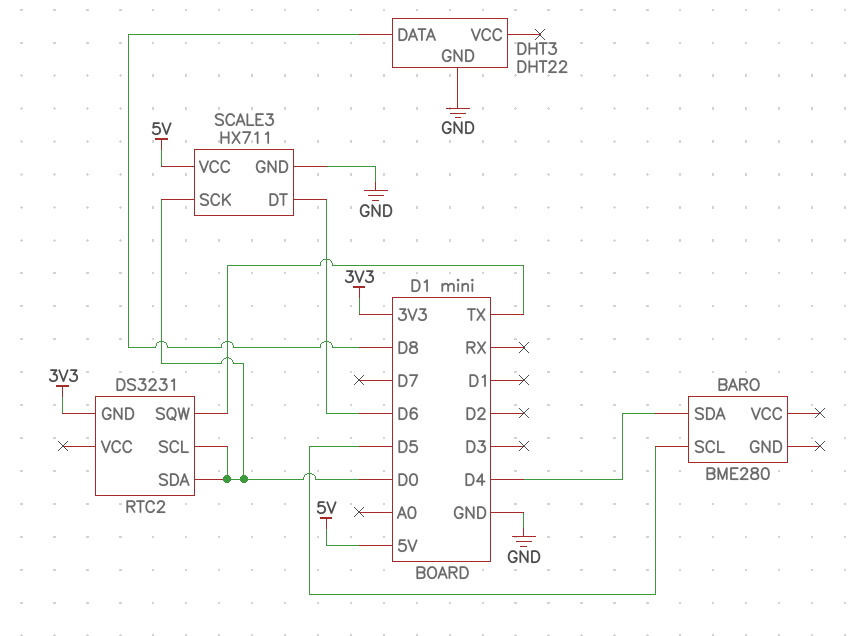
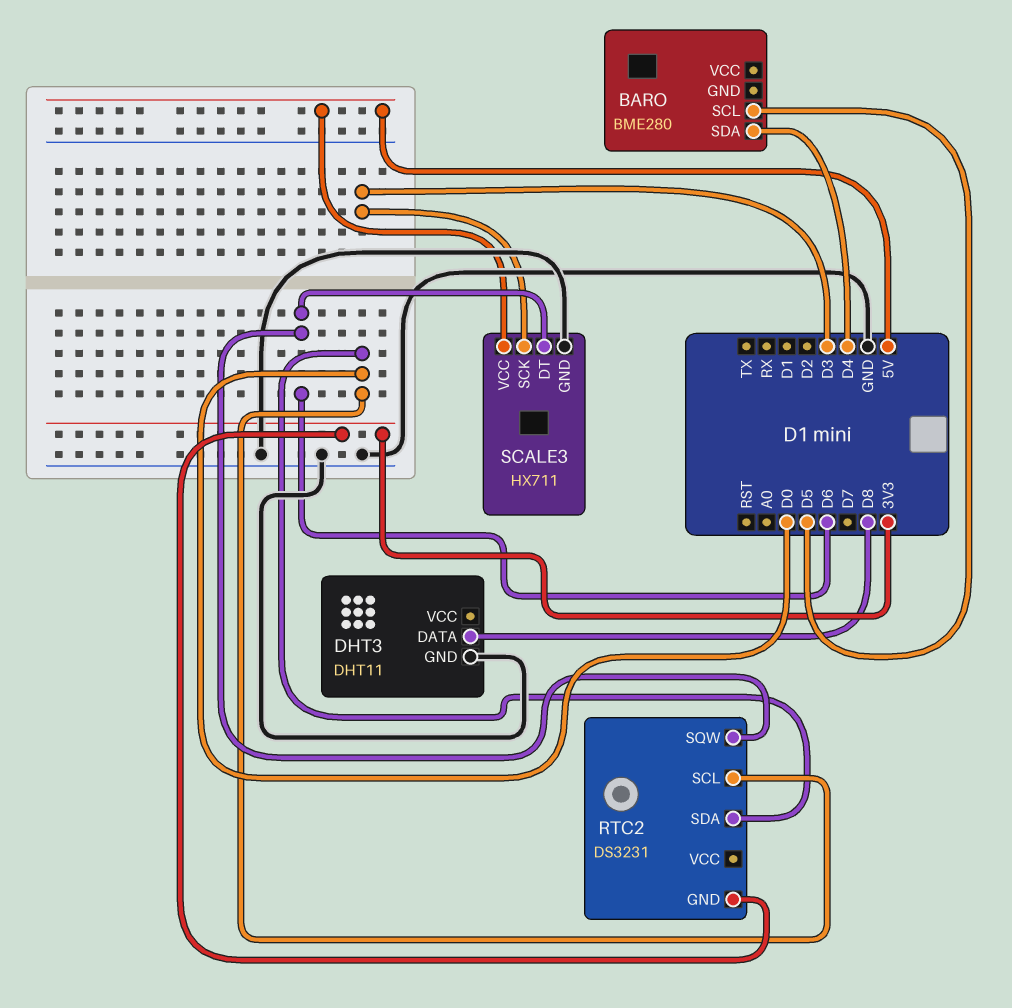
DHT3: DHT22 -> DHT11
RTC2 pin SQW: TX -> D6
SCALE3 pin SCK: D0 -> D3

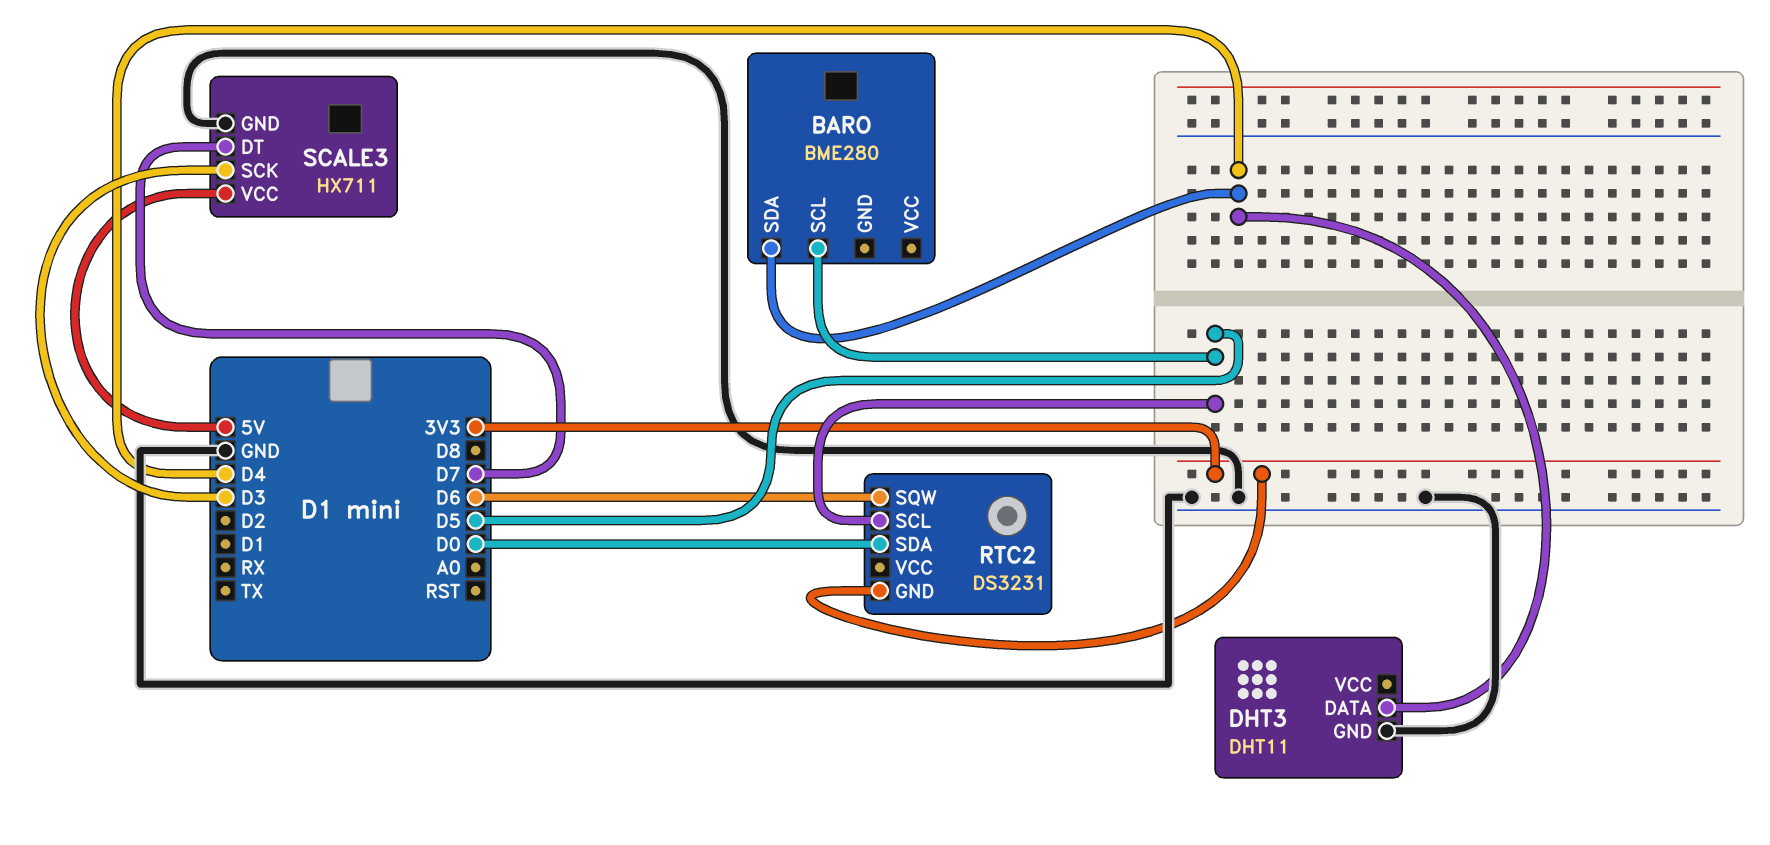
DHT3 pin DATA: D8 -> D4
RTC2 pin SCL: D0 -> D5
SCALE3 pin DT: D6 -> D7

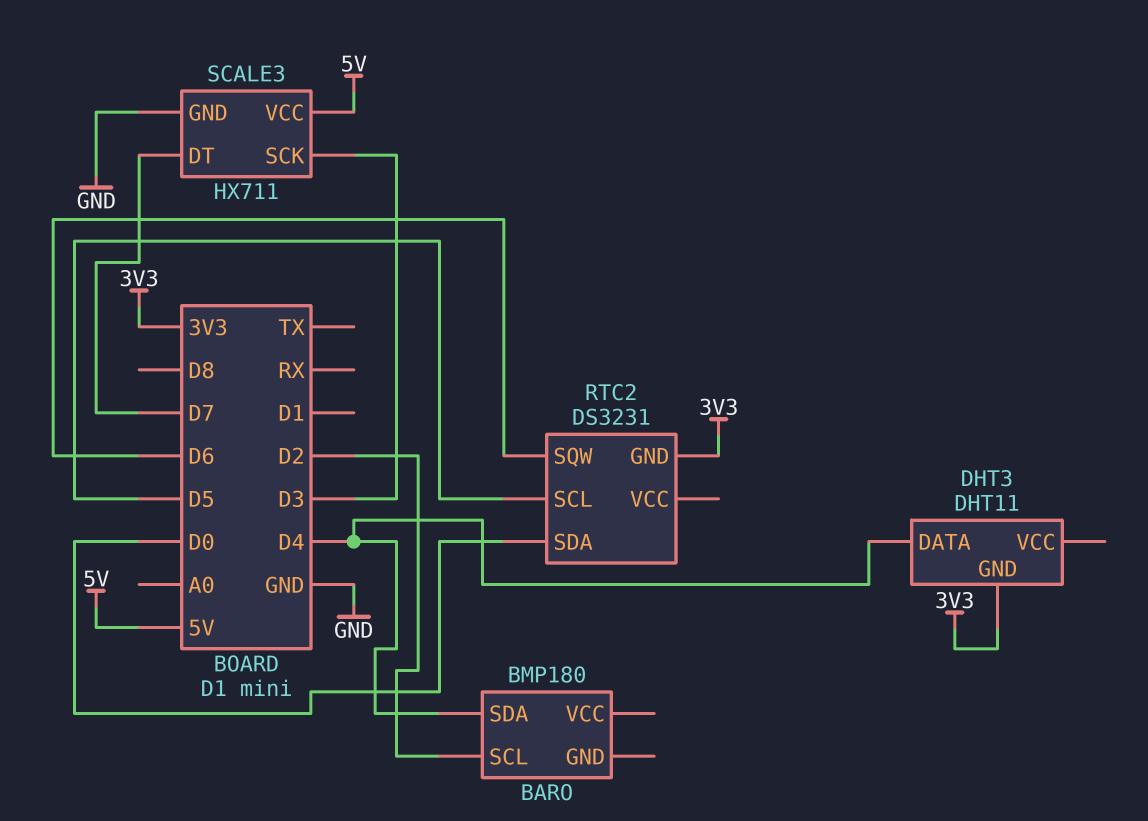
BARO: BME280 -> BMP180
BARO pin SCL: D5 -> D2
DHT3 pin GND: GND -> 3V3

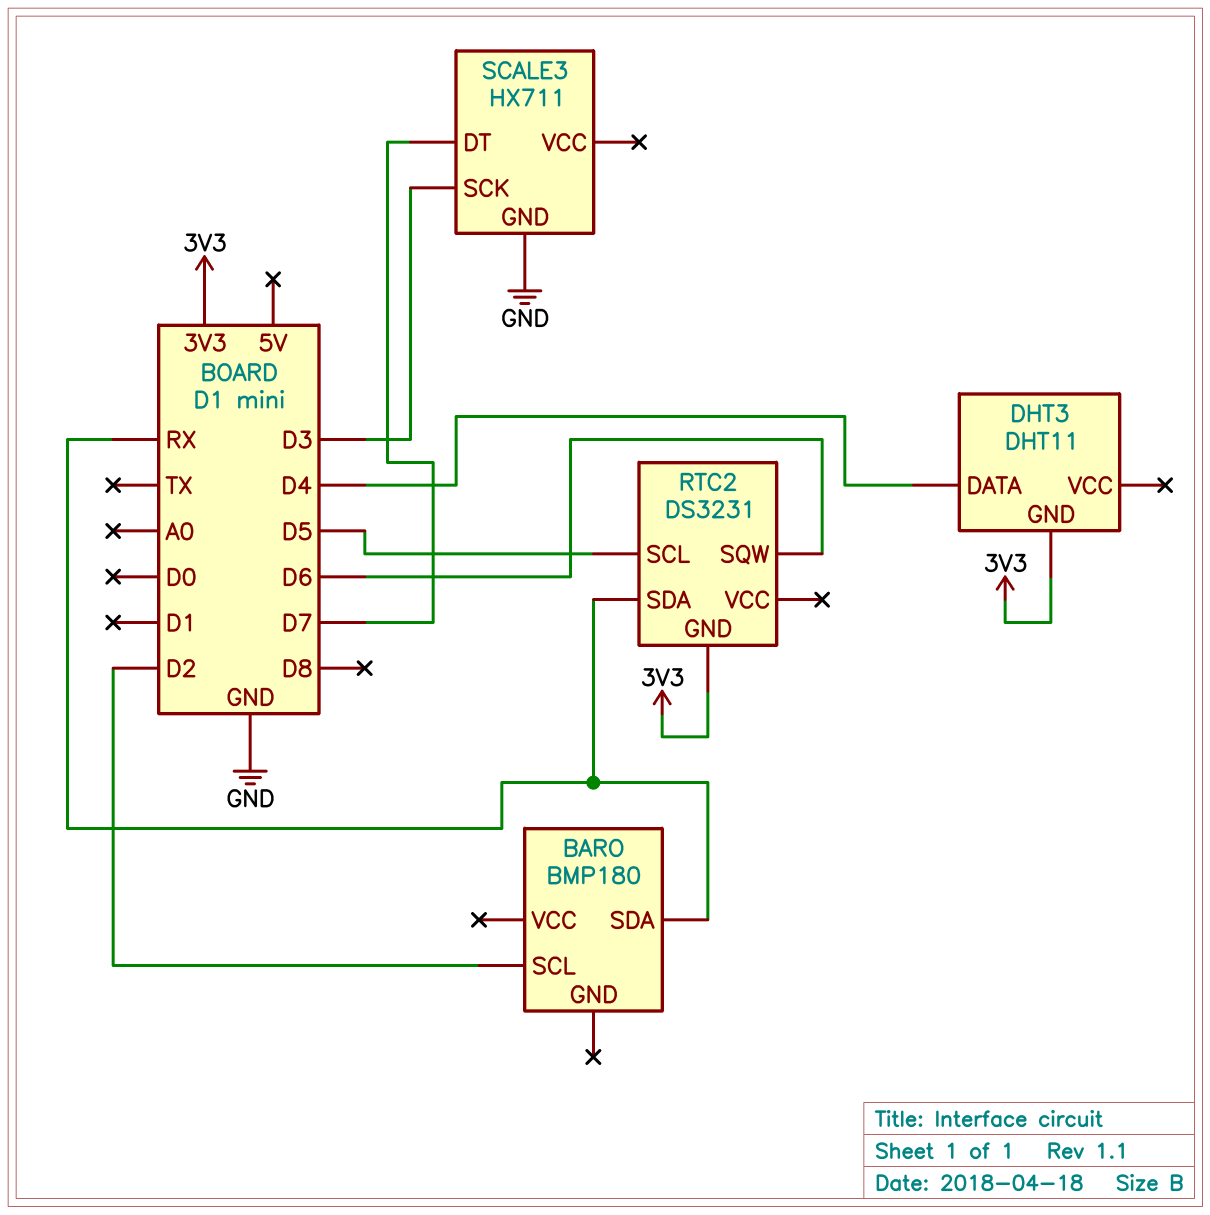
BARO pin SDA: D4 -> RX
RTC2 pin SDA: D0 -> RX
SCALE3 pin VCC: 5V -> none

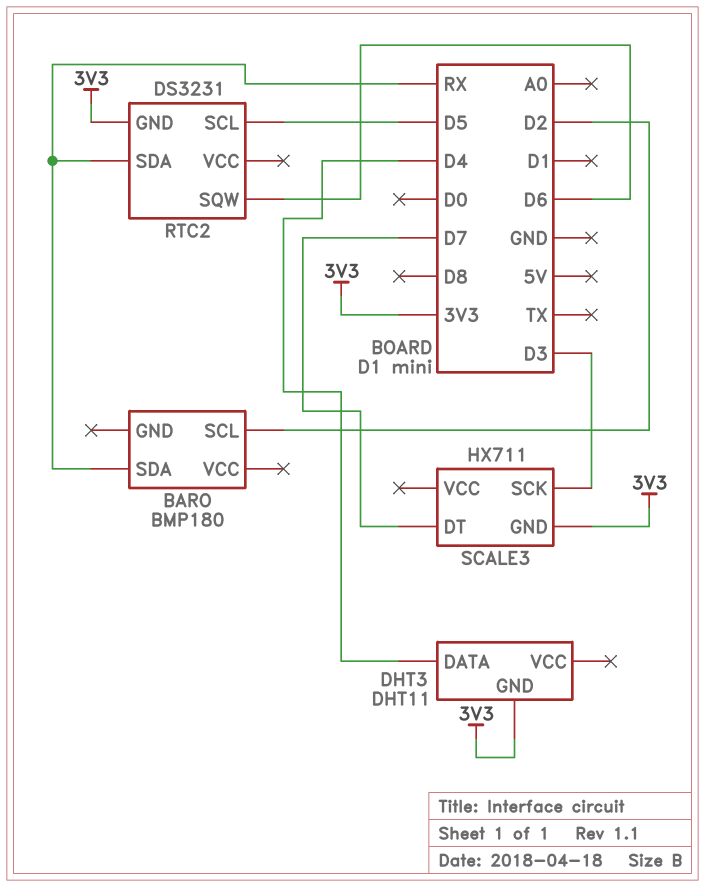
SCALE3 pin GND: GND -> 3V3

